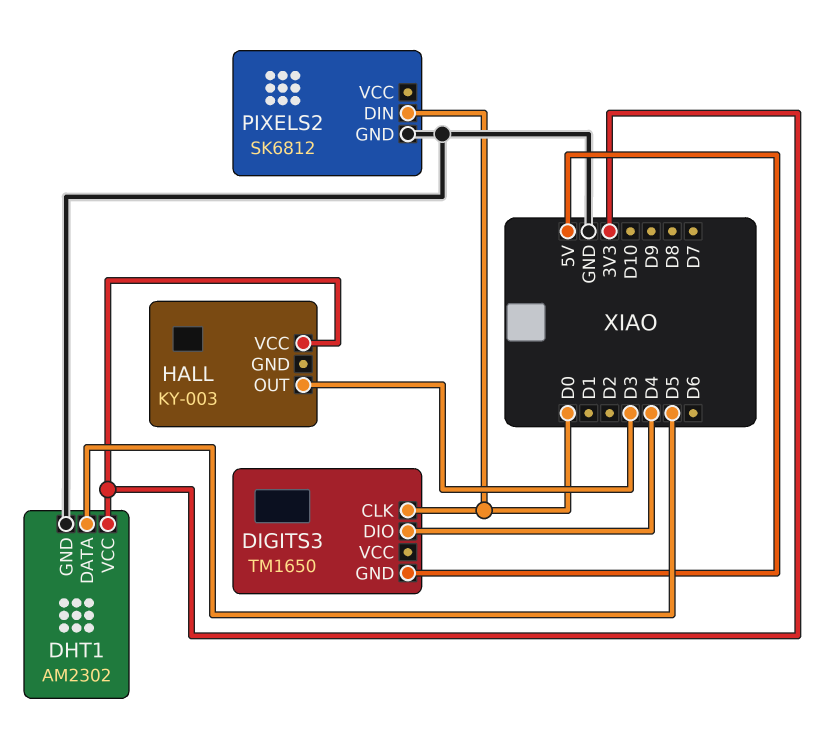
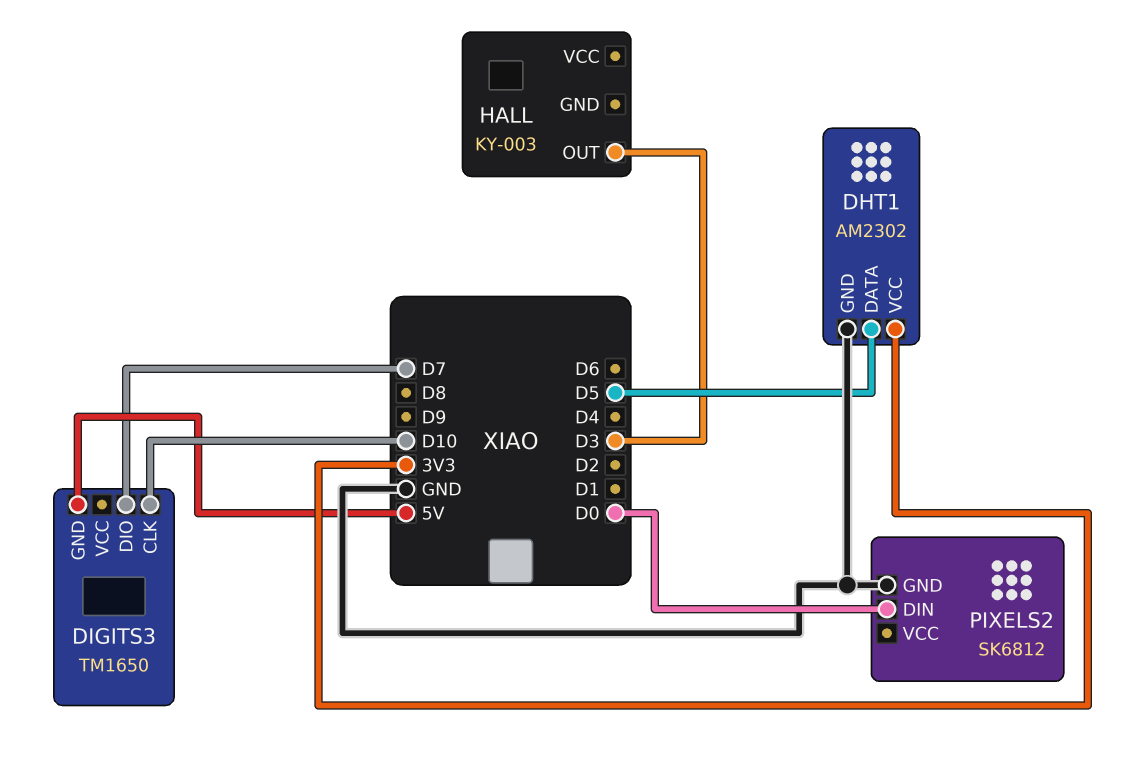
DIGITS3 pin CLK: D0 -> D10
DIGITS3 pin DIO: D4 -> D7
HALL pin VCC: 3V3 -> none

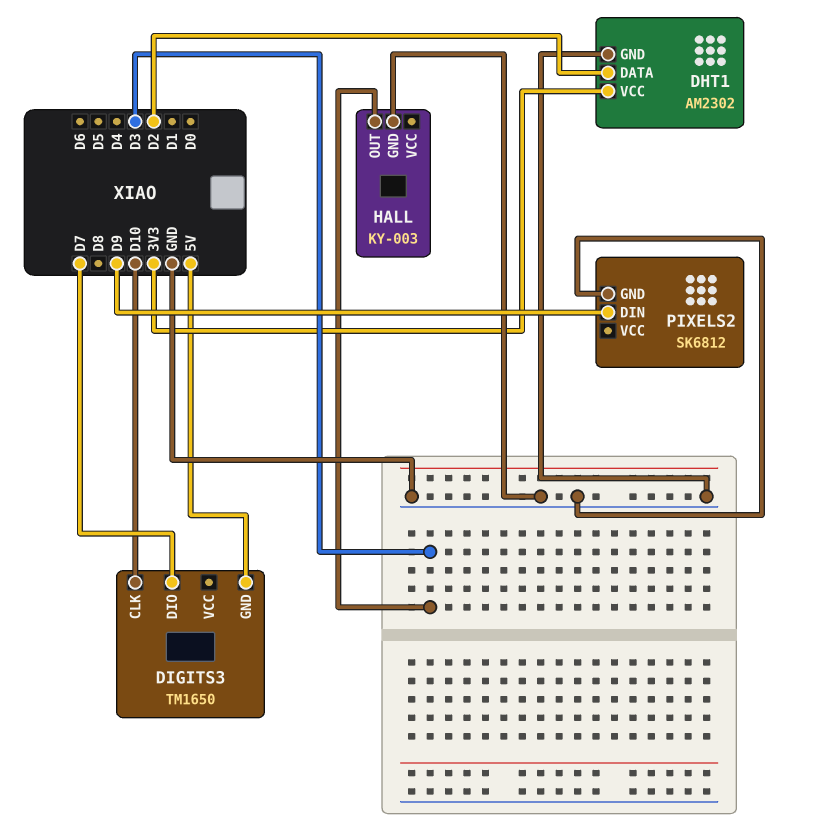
DHT1 pin DATA: D5 -> D2
HALL pin GND: none -> GND
PIXELS2 pin DIN: D0 -> D9

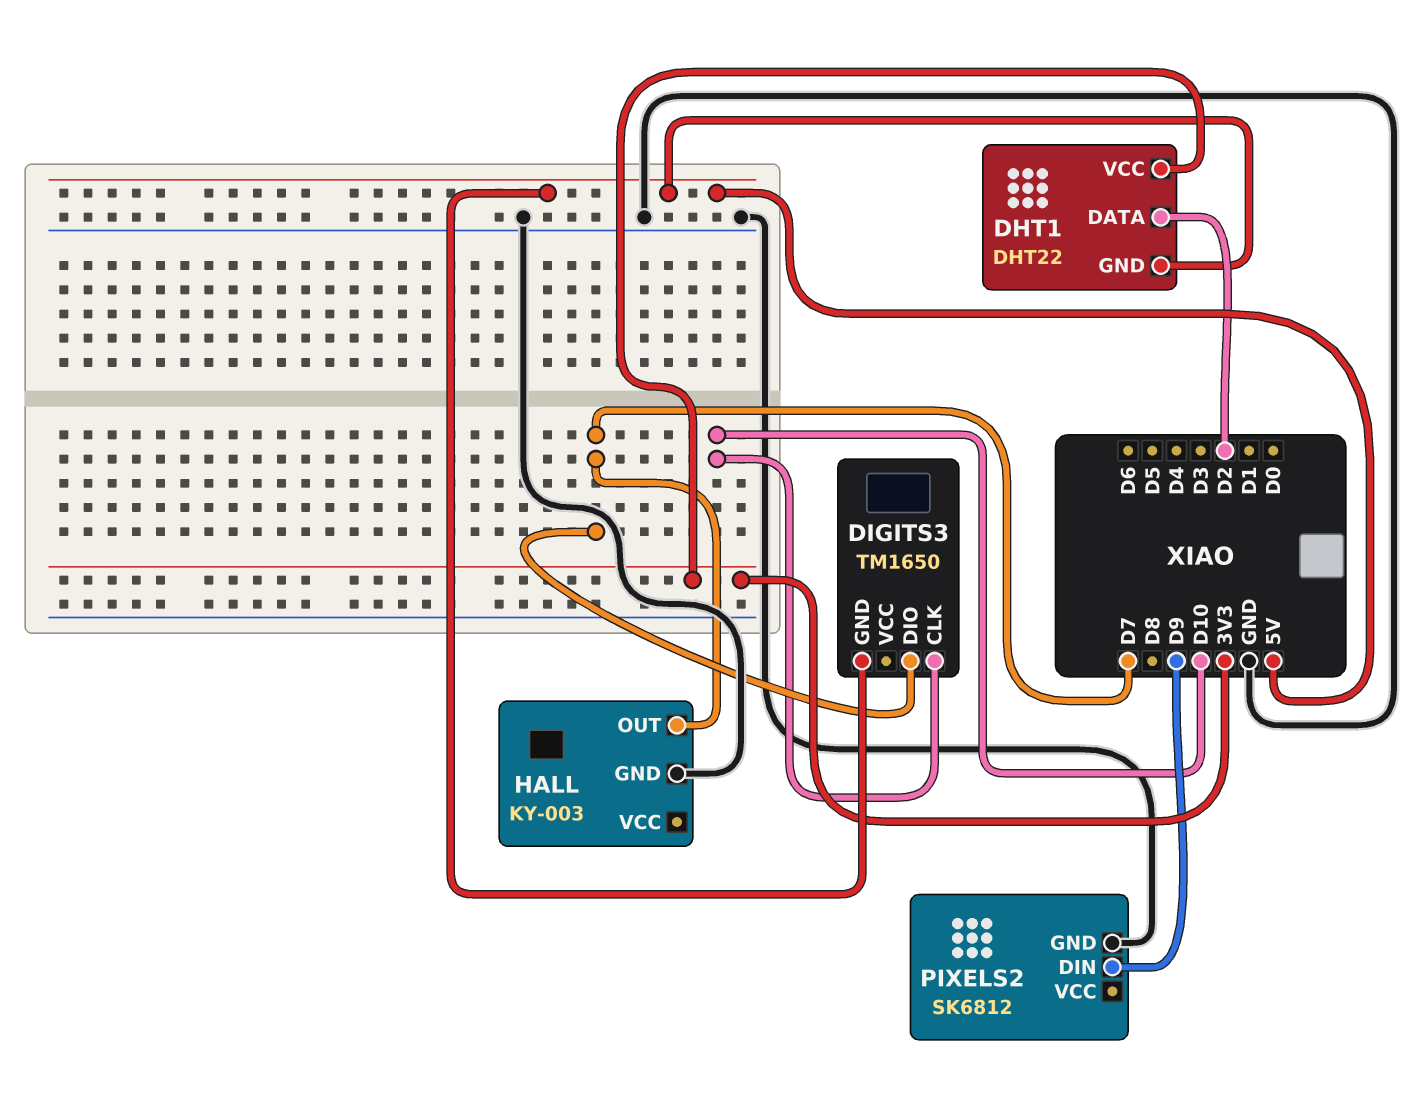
DHT1: AM2302 -> DHT22
DHT1 pin GND: GND -> 5V
HALL pin OUT: D3 -> D7

